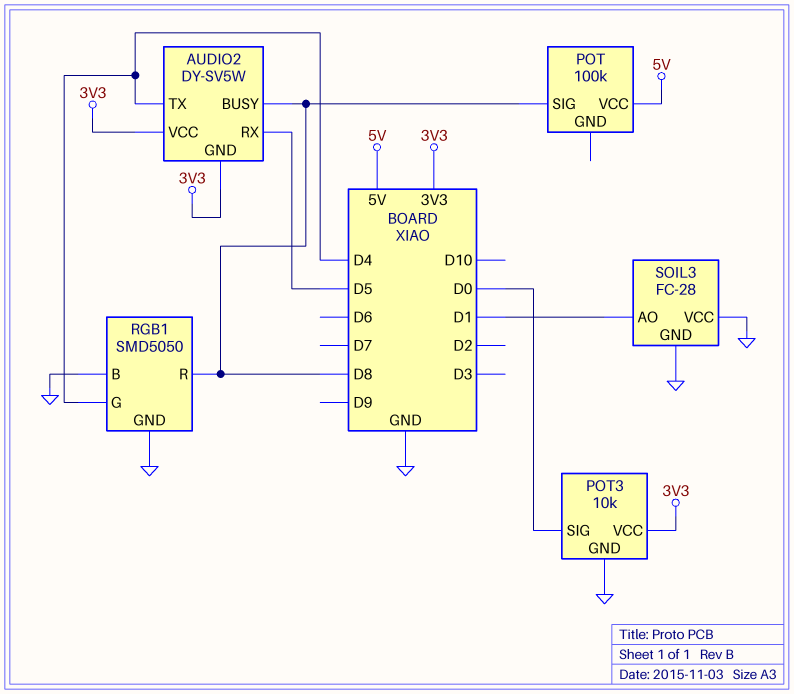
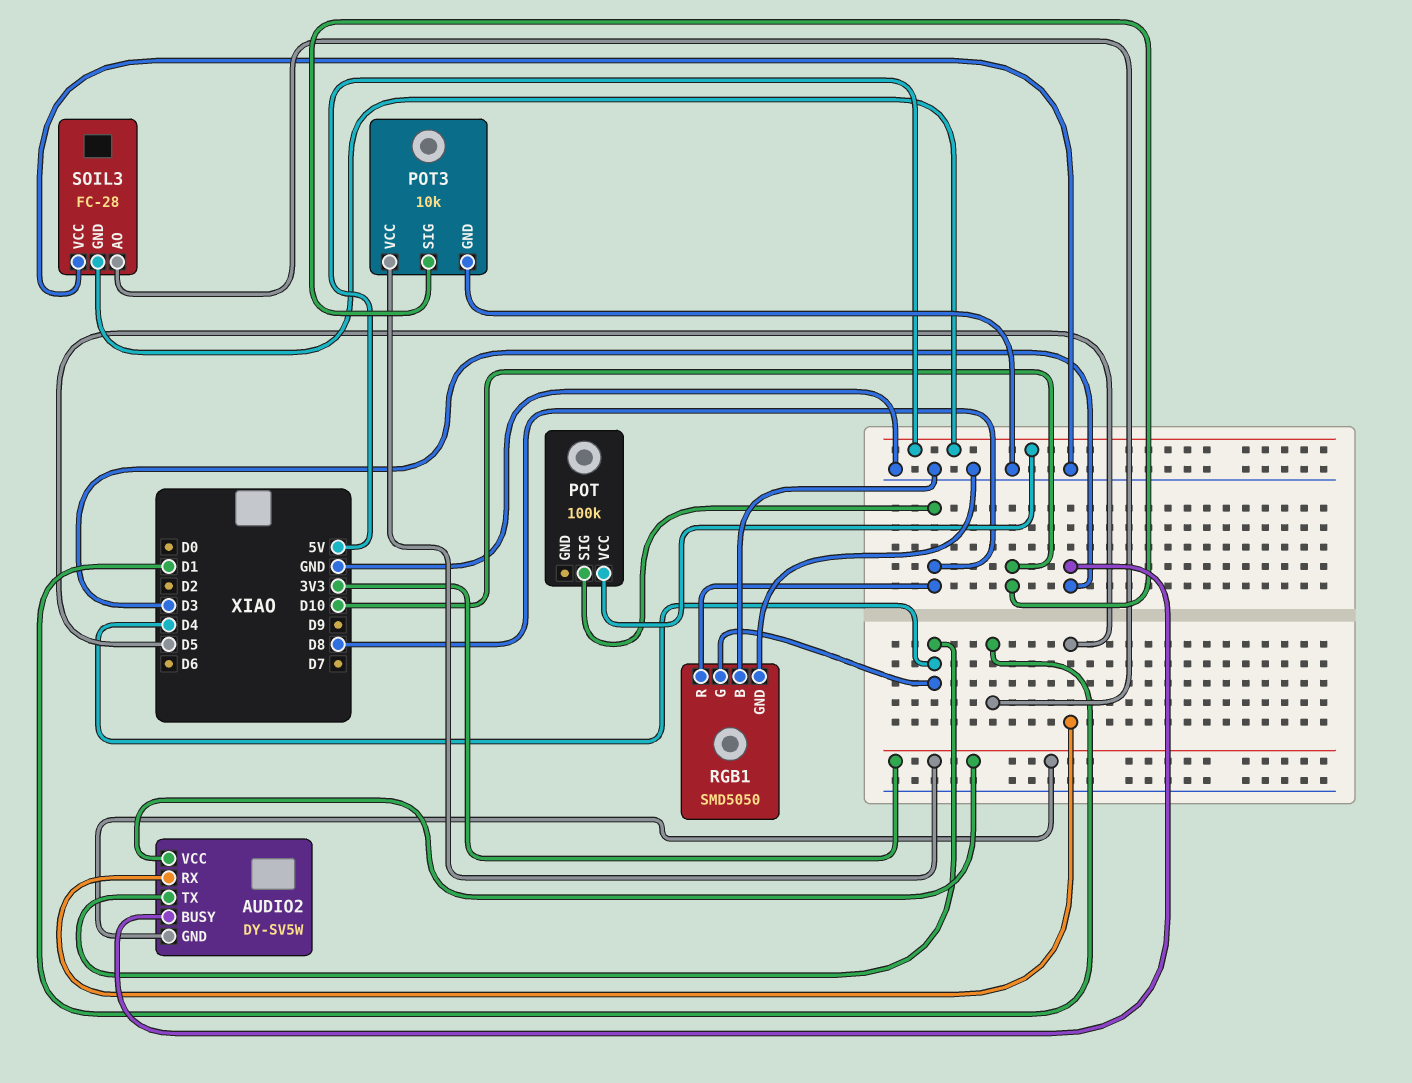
AUDIO2 pin BUSY: D8 -> D3
POT3 pin SIG: D0 -> D10
SOIL3 pin GND: GND -> 5V

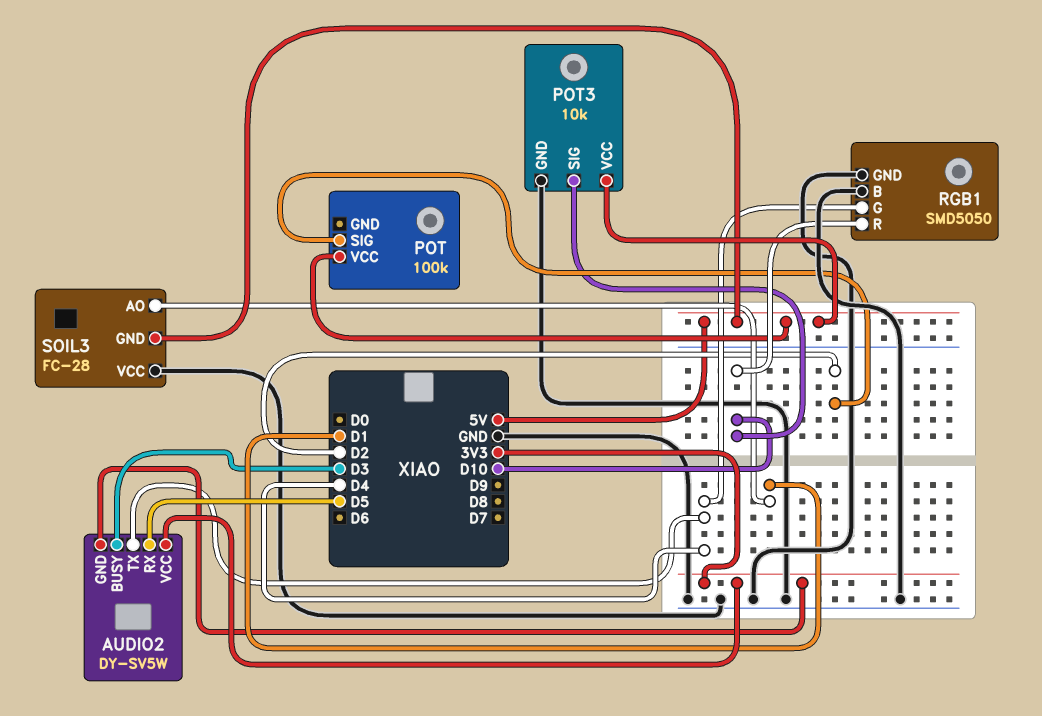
POT pin SIG: D8 -> D2
POT3 pin VCC: 3V3 -> 5V
RGB1 pin R: D8 -> D10

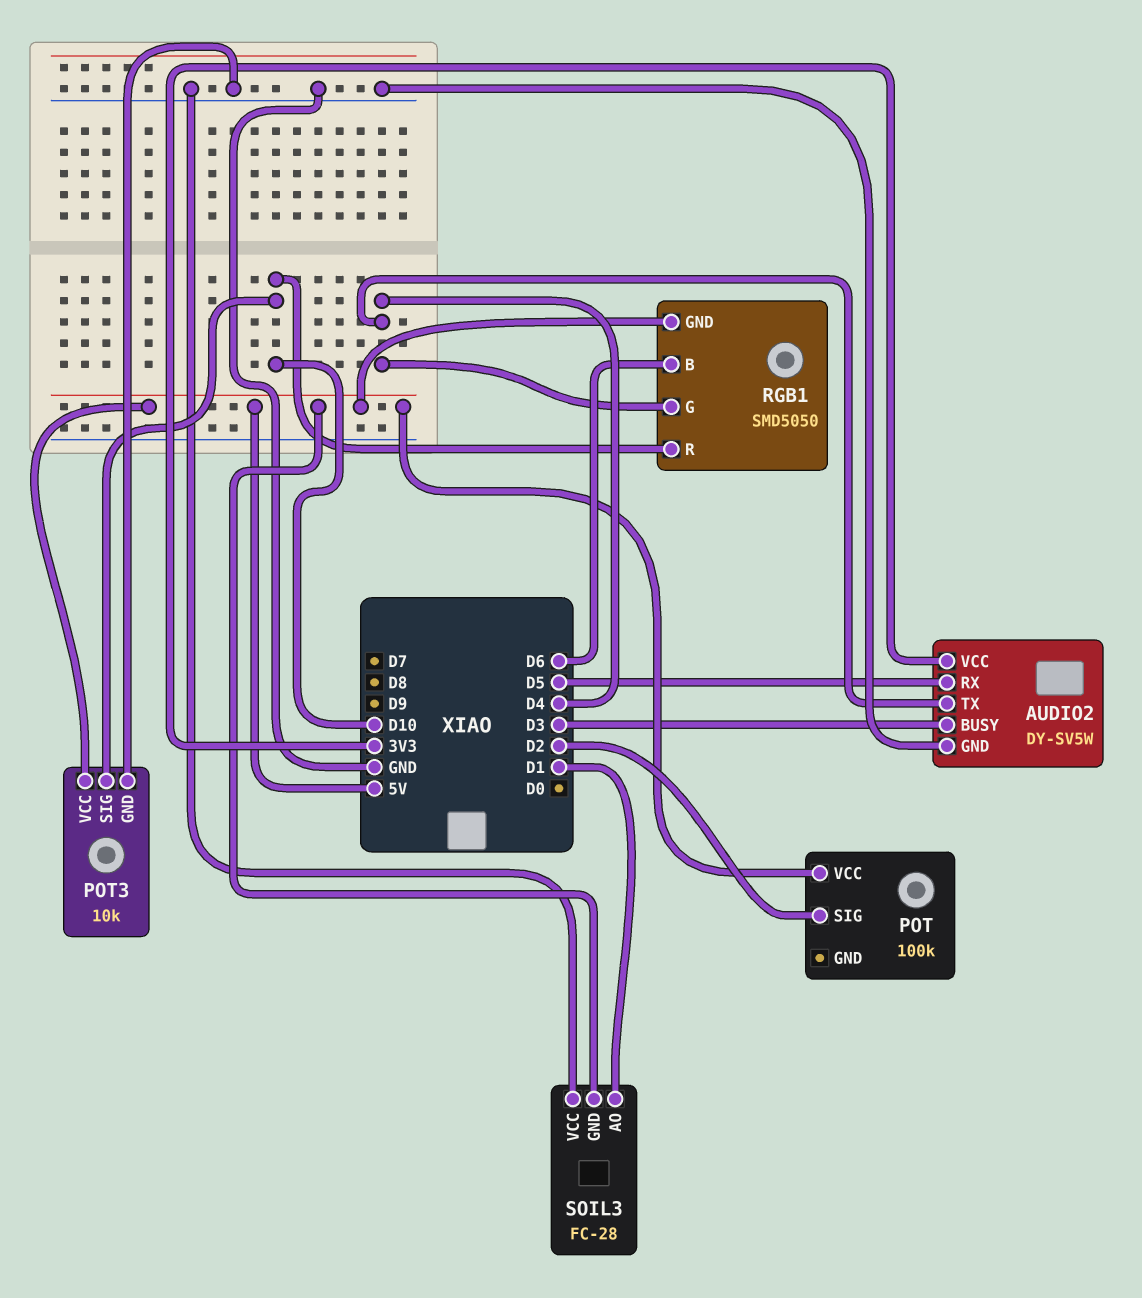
AUDIO2 pin GND: 3V3 -> GND
RGB1 pin B: GND -> D6
RGB1 pin GND: GND -> 5V

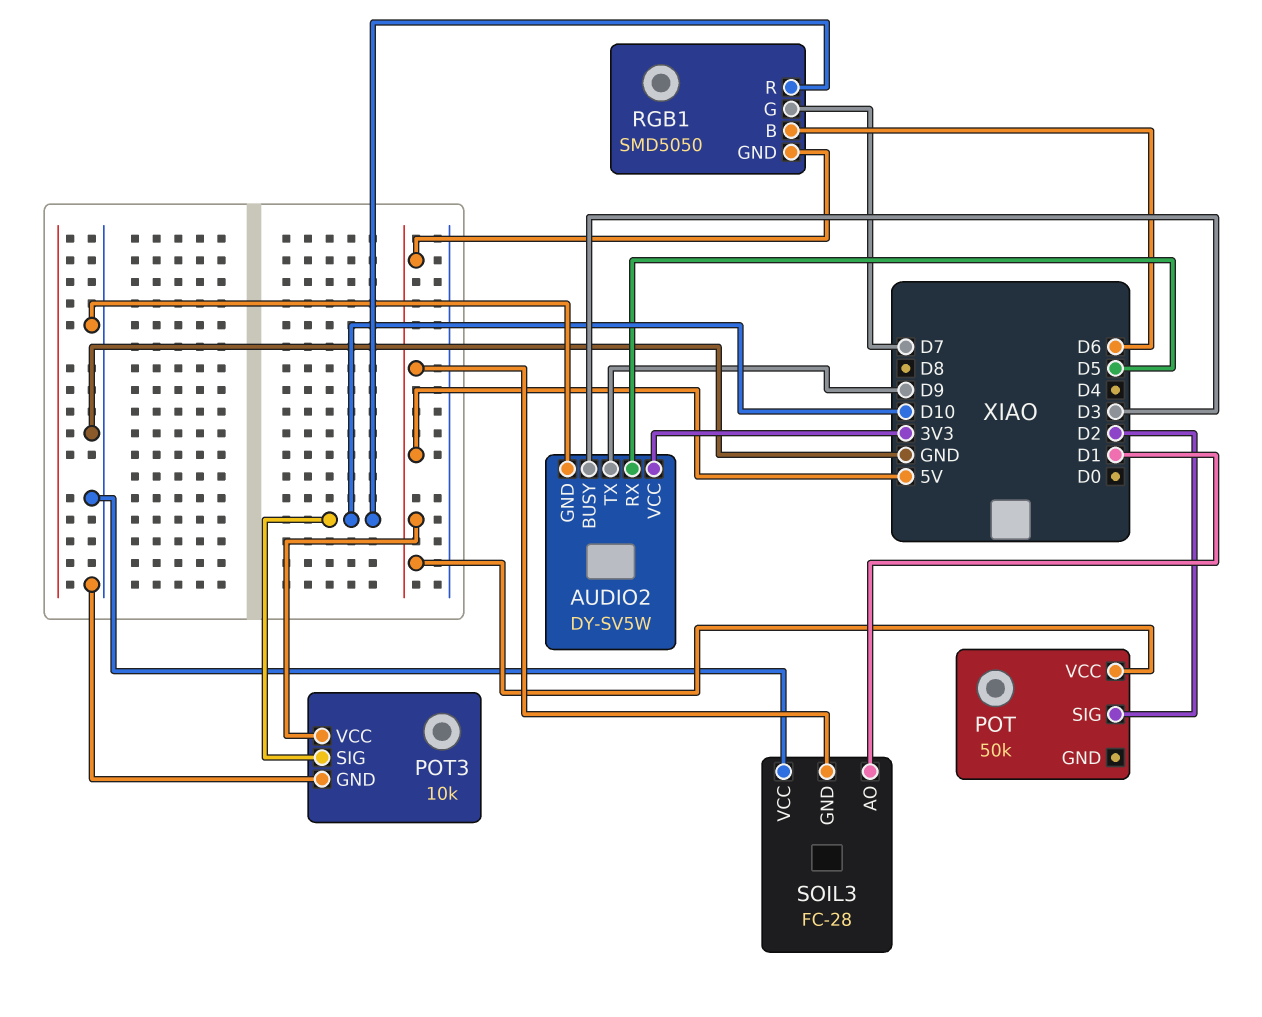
AUDIO2 pin TX: D4 -> D9
POT: 100k -> 50k
RGB1 pin G: D4 -> D7

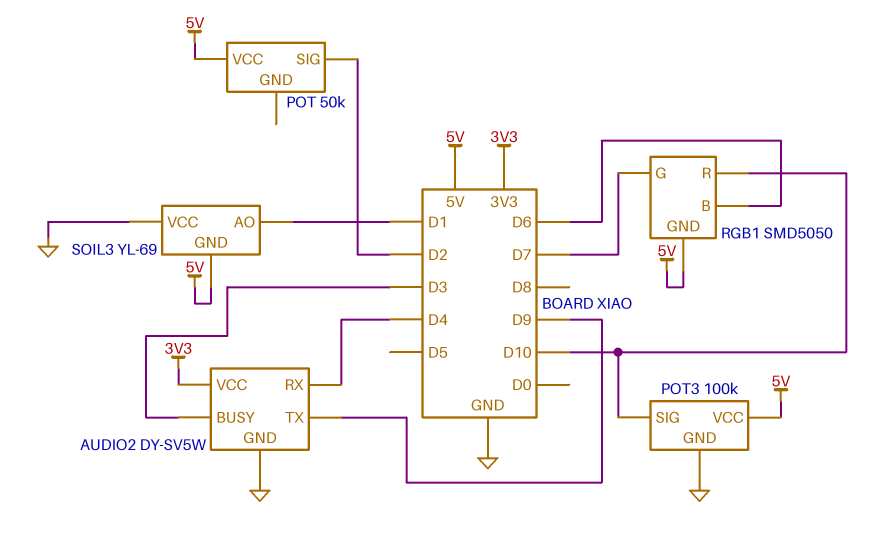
AUDIO2 pin RX: D5 -> D4
POT3: 10k -> 100k
SOIL3: FC-28 -> YL-69

